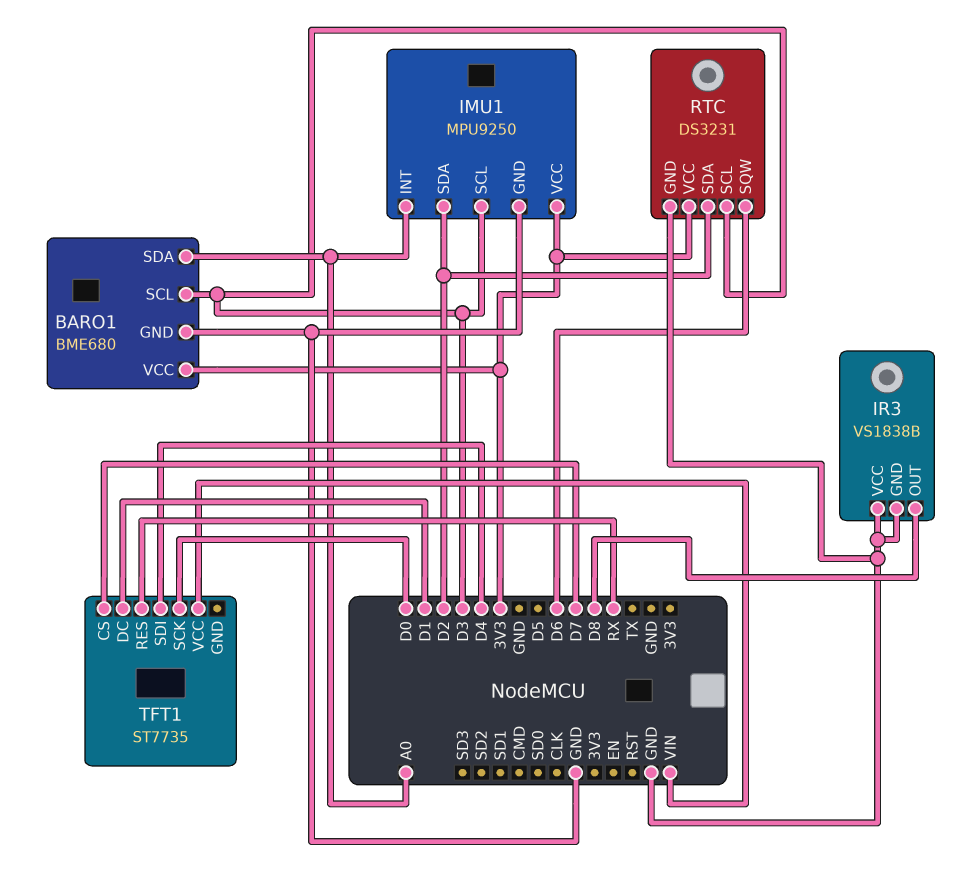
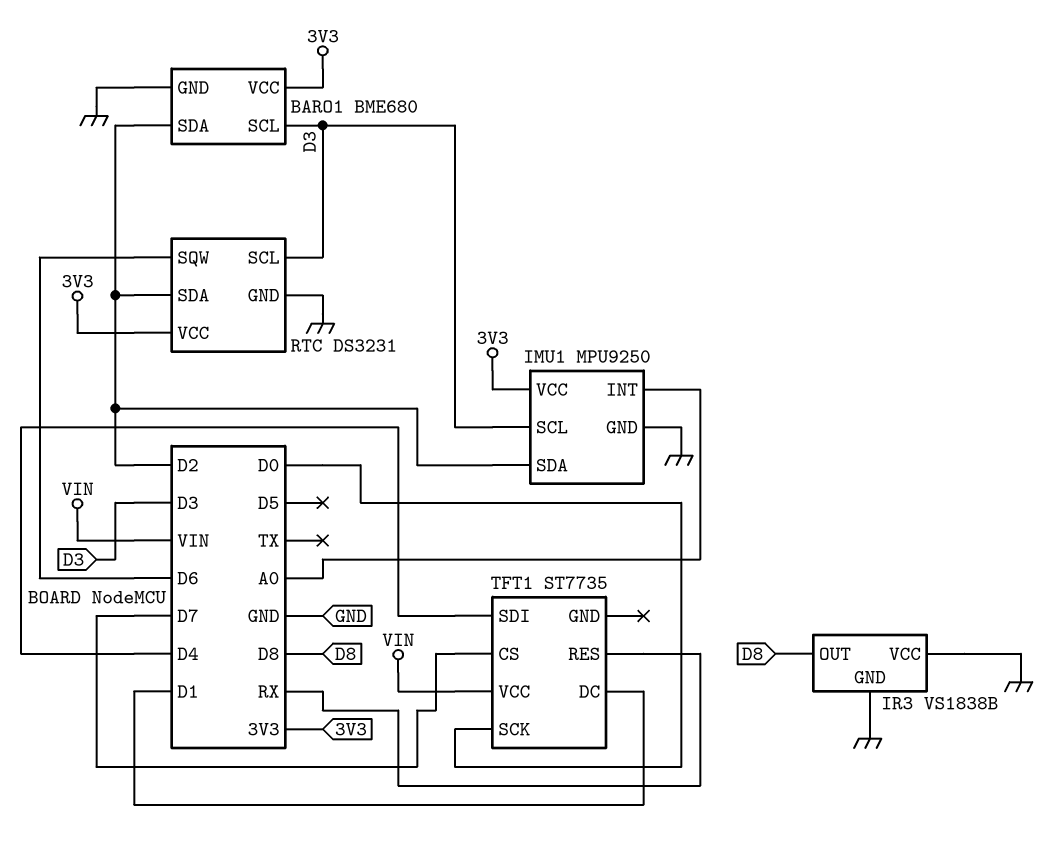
BARO1 pin SDA: A0 -> D2

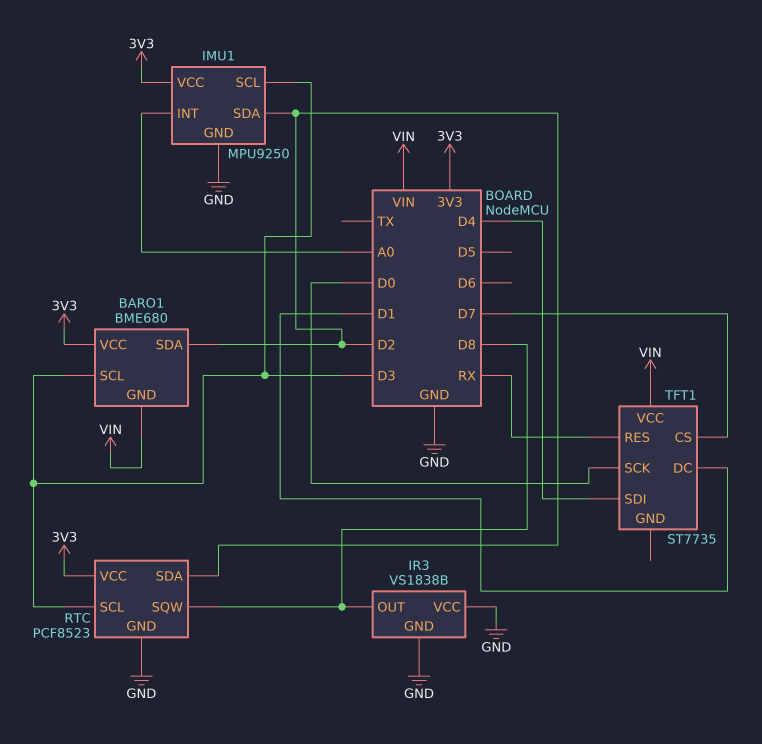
BARO1 pin GND: GND -> VIN
RTC: DS3231 -> PCF8523
RTC pin SQW: D6 -> D8

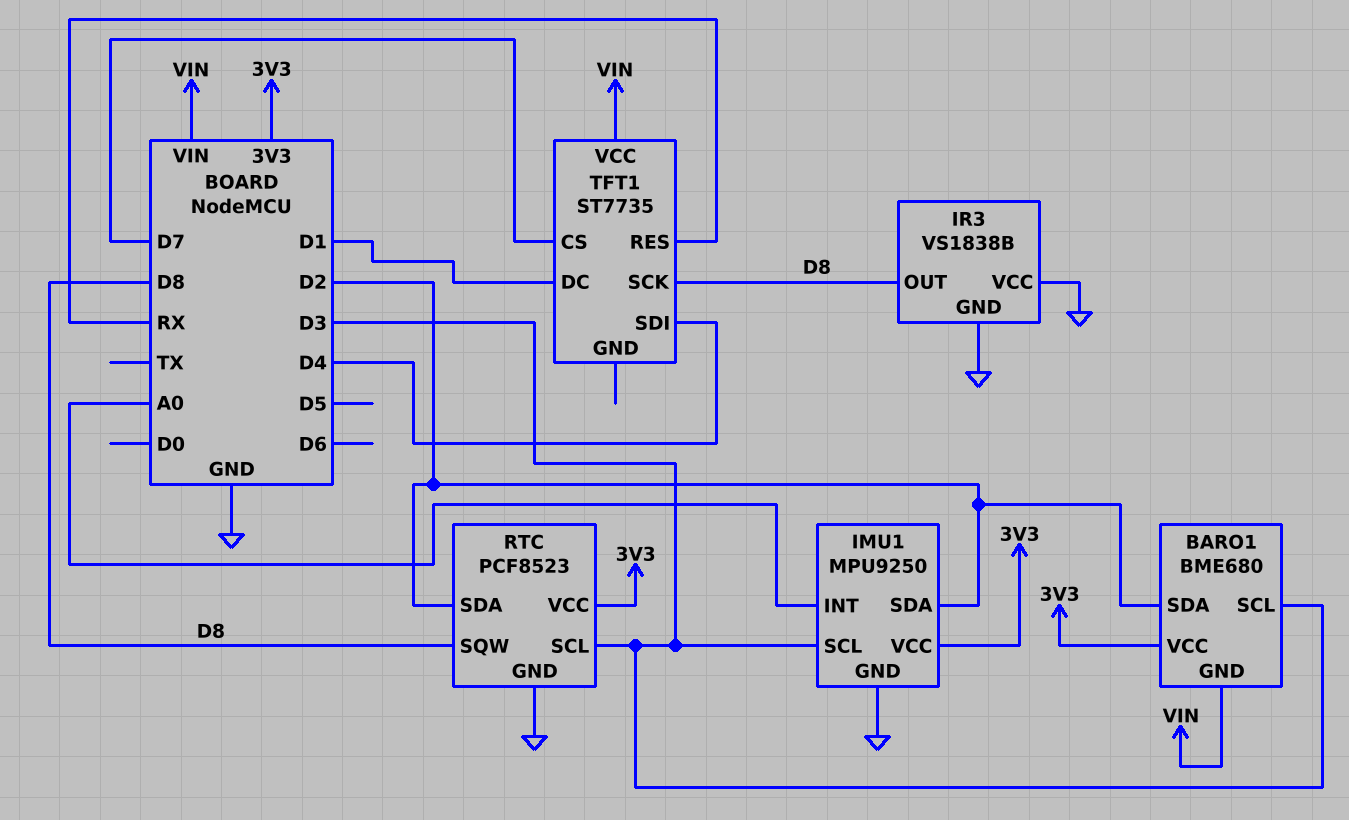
TFT1 pin SCK: D0 -> D8

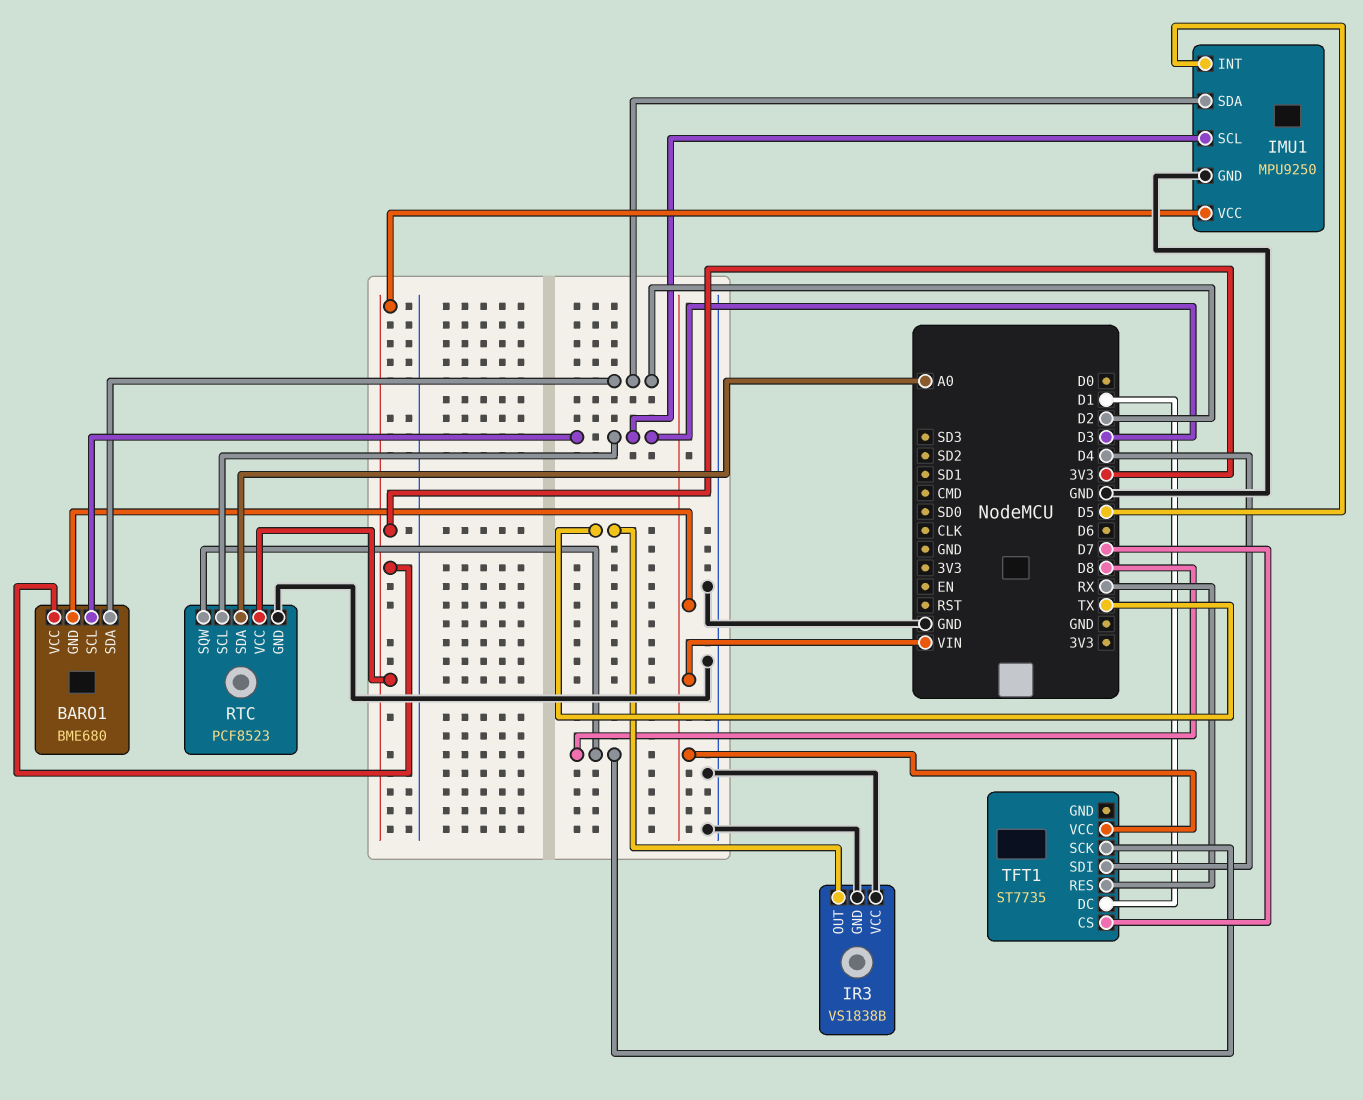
IMU1 pin INT: A0 -> D5
IR3 pin OUT: D8 -> TX
RTC pin SDA: D2 -> A0

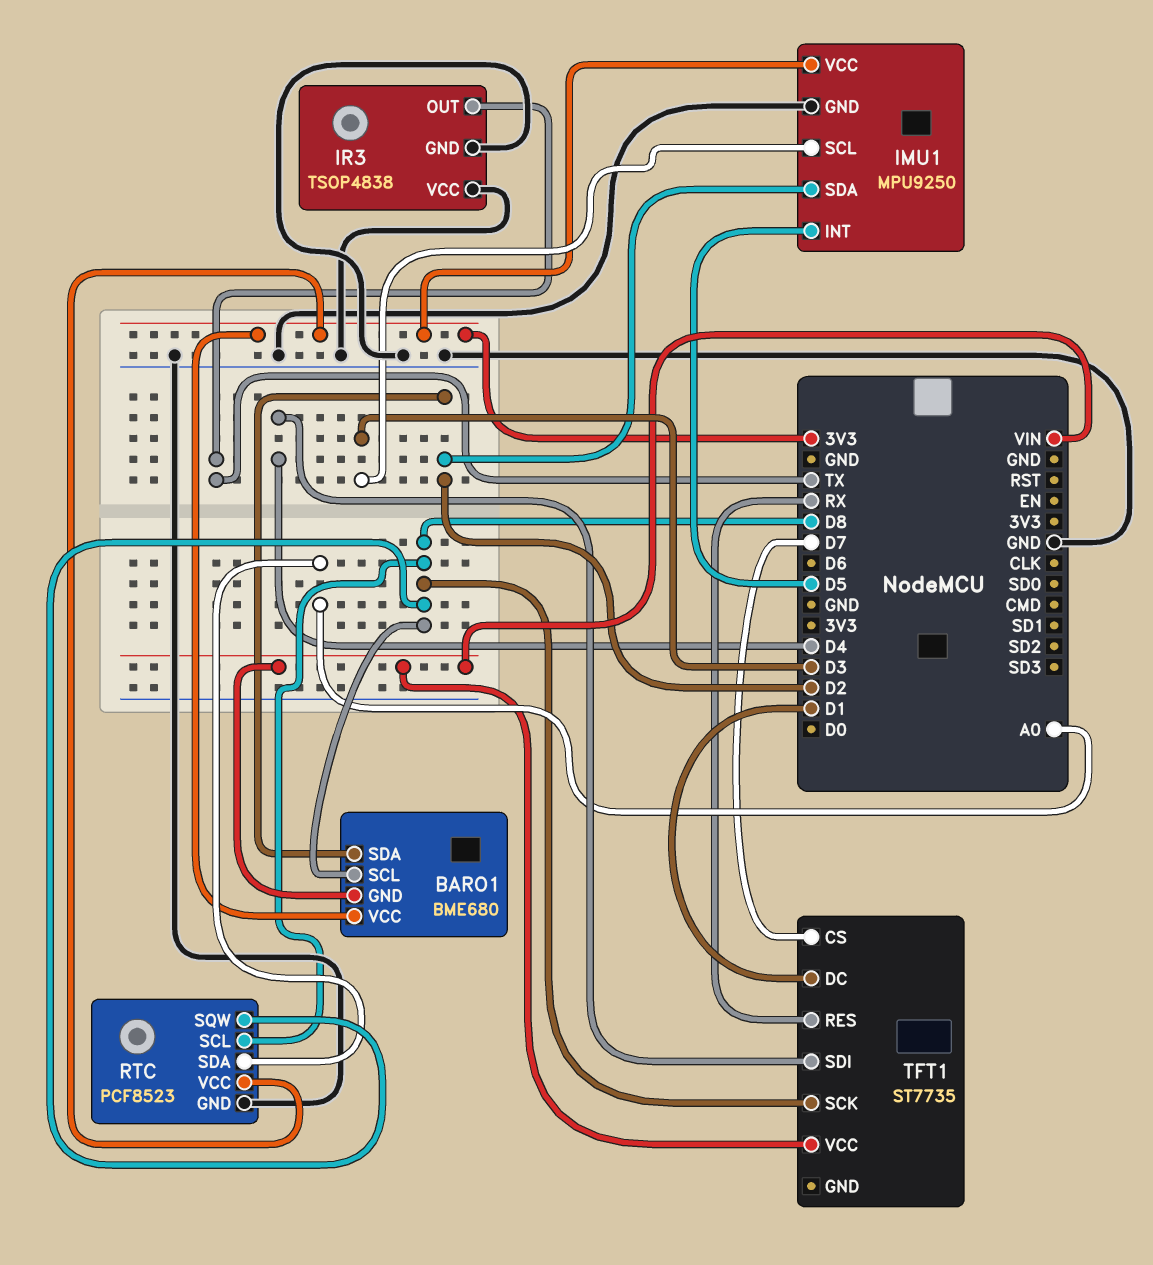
BARO1 pin SCL: D3 -> D8
IR3: VS1838B -> TSOP4838
RTC pin SCL: D3 -> D8

